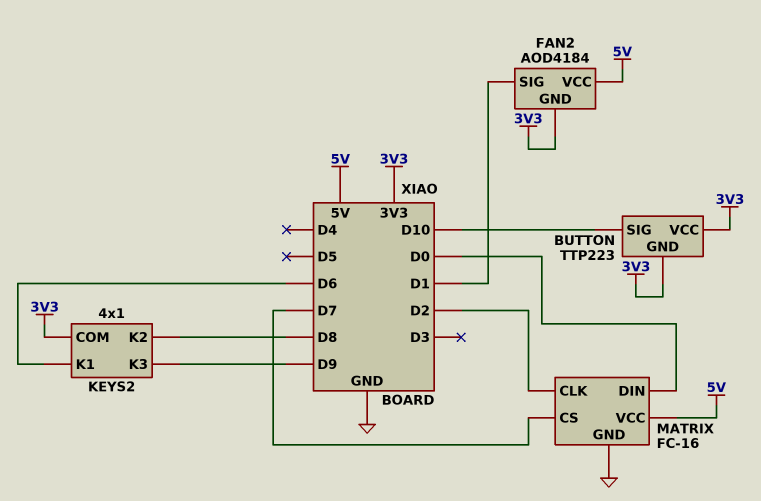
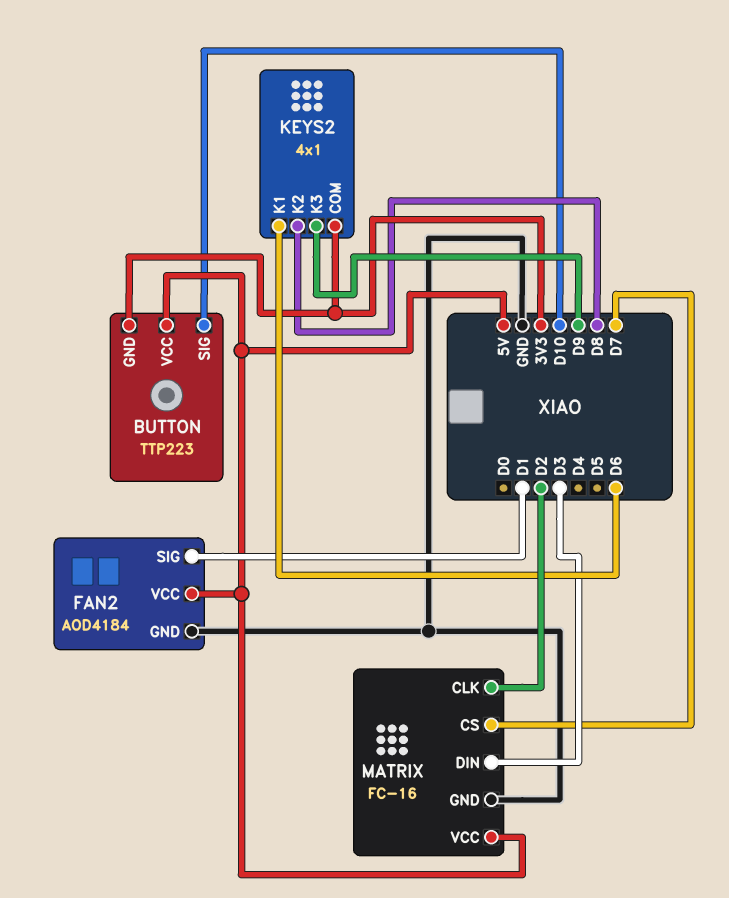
BUTTON pin VCC: 3V3 -> 5V
FAN2 pin GND: 3V3 -> GND
MATRIX pin DIN: D0 -> D3

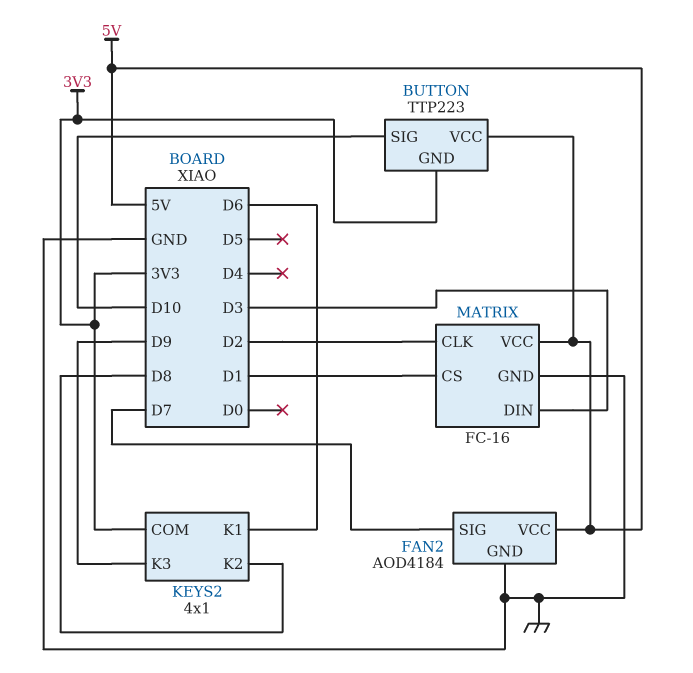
FAN2 pin SIG: D1 -> D7
MATRIX pin CS: D7 -> D1

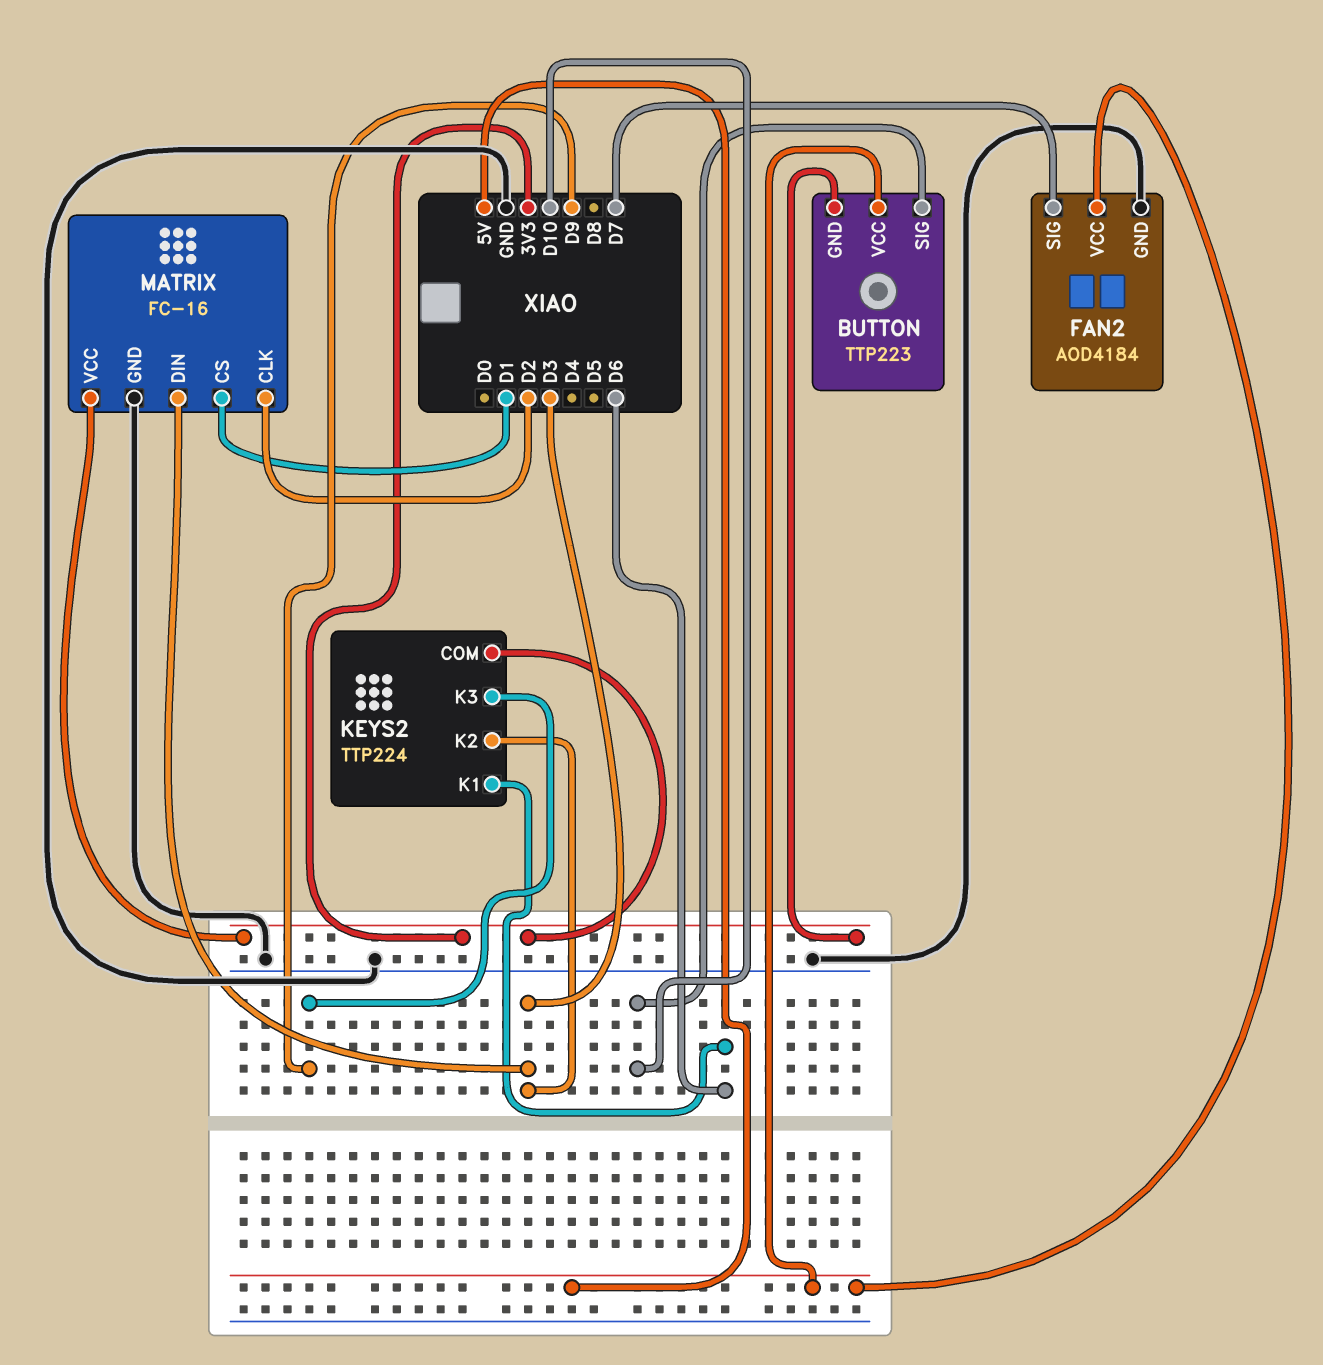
KEYS2: 4x1 -> TTP224
KEYS2 pin K2: D8 -> D3
MATRIX pin VCC: 5V -> 3V3

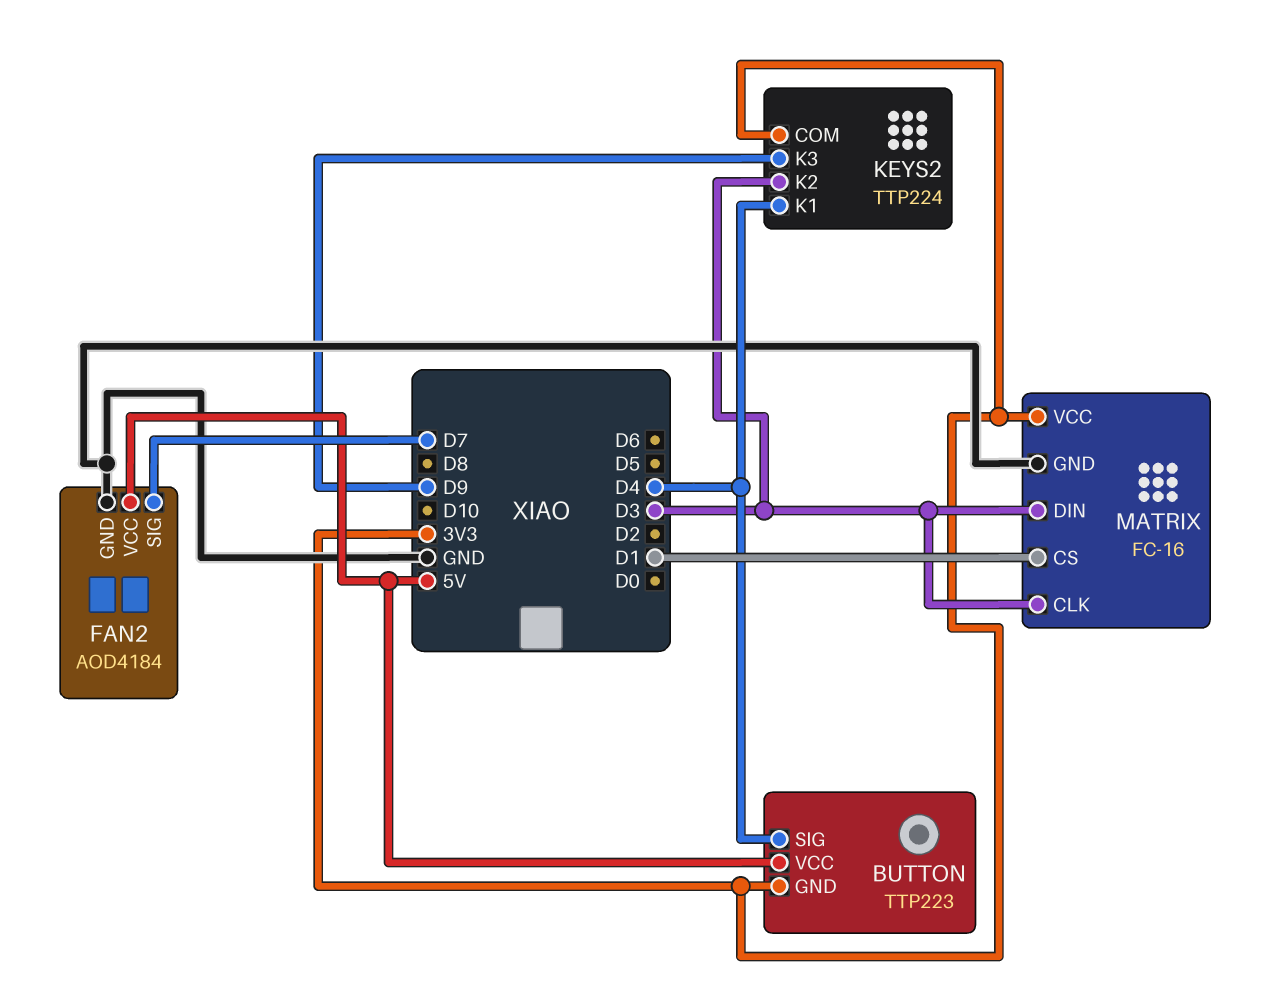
BUTTON pin SIG: D10 -> D4
KEYS2 pin K1: D6 -> D4
MATRIX pin CLK: D2 -> D3

